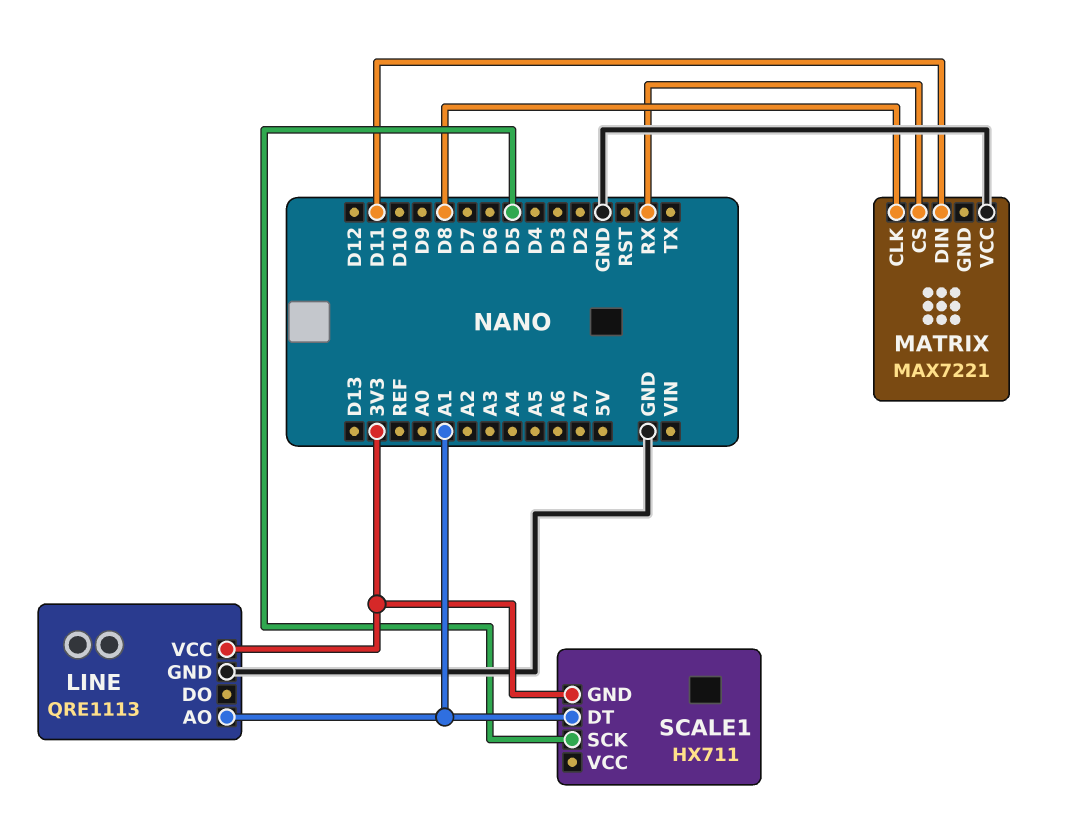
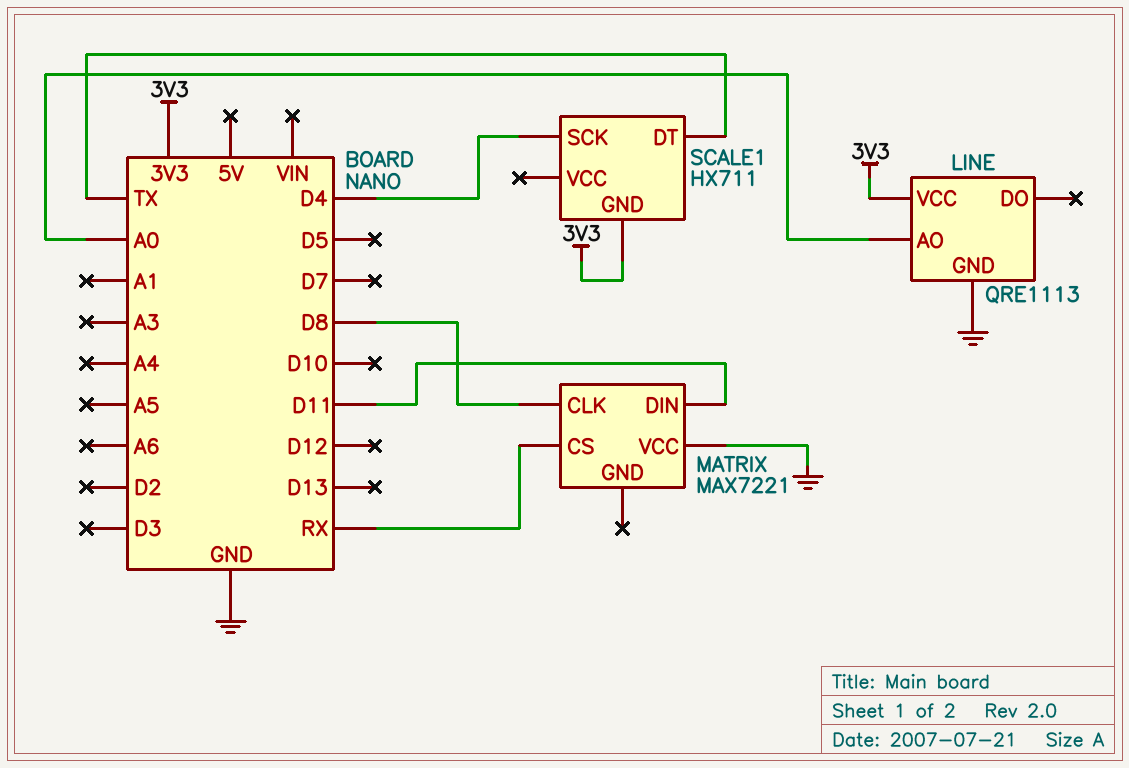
LINE pin AO: A1 -> A0
SCALE1 pin DT: A1 -> TX
SCALE1 pin SCK: D5 -> D4

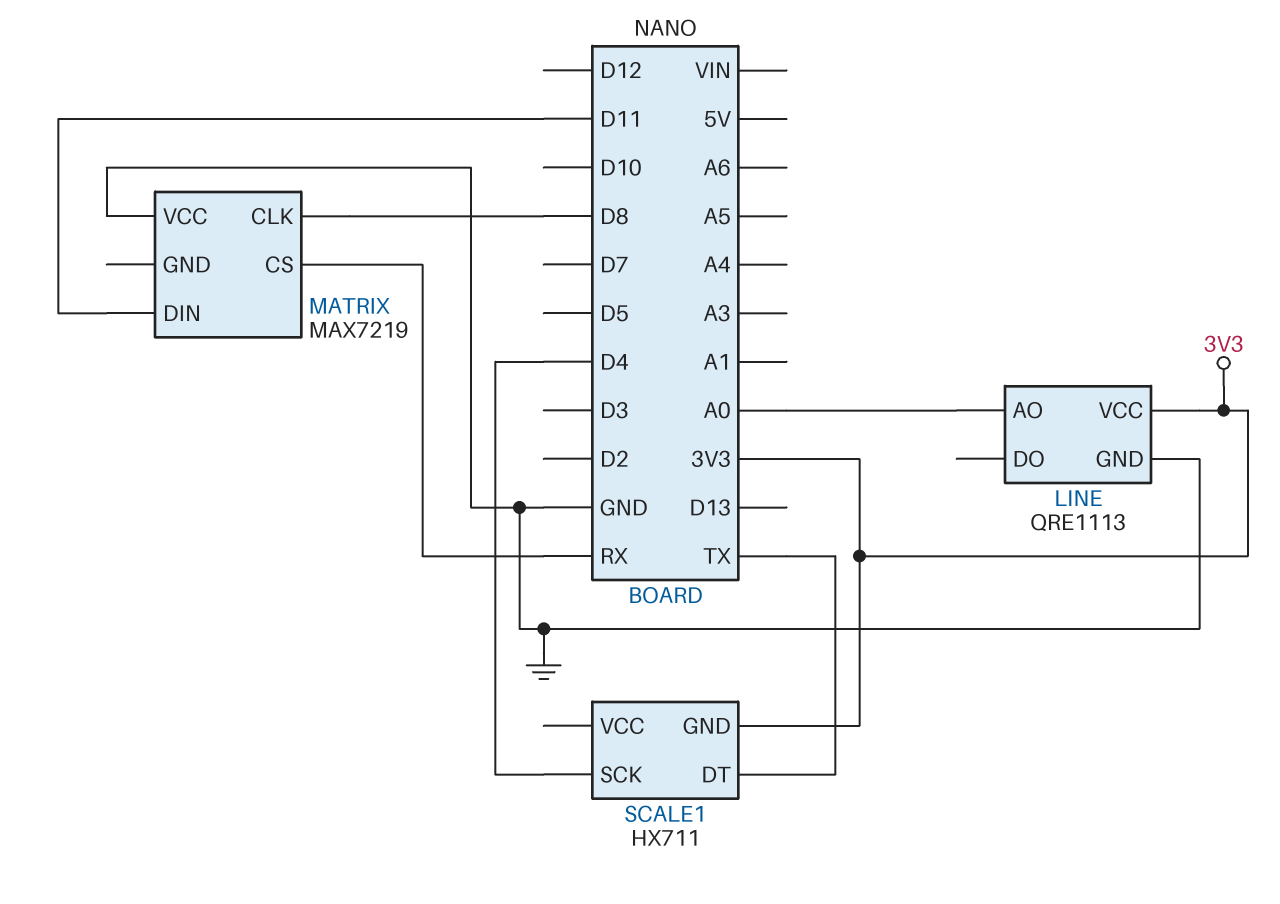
MATRIX: MAX7221 -> MAX7219

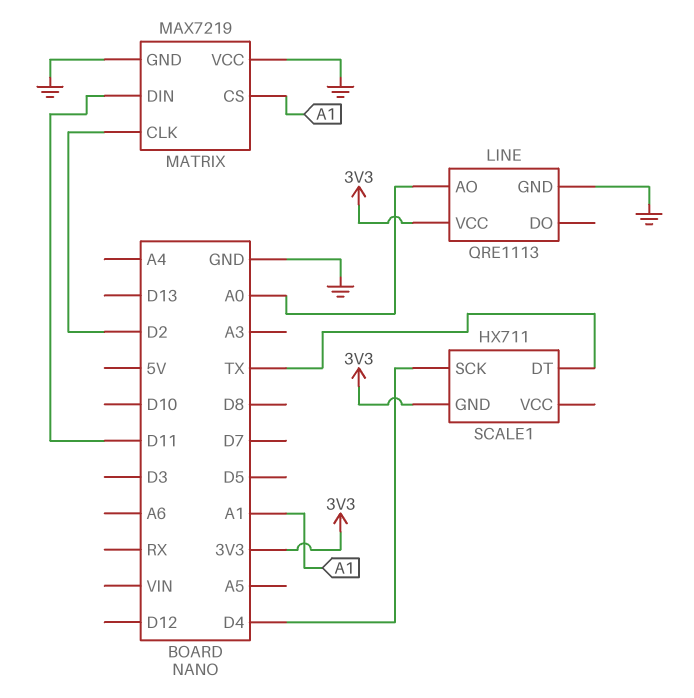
MATRIX pin CLK: D8 -> D2
MATRIX pin CS: RX -> A1
MATRIX pin GND: none -> GND

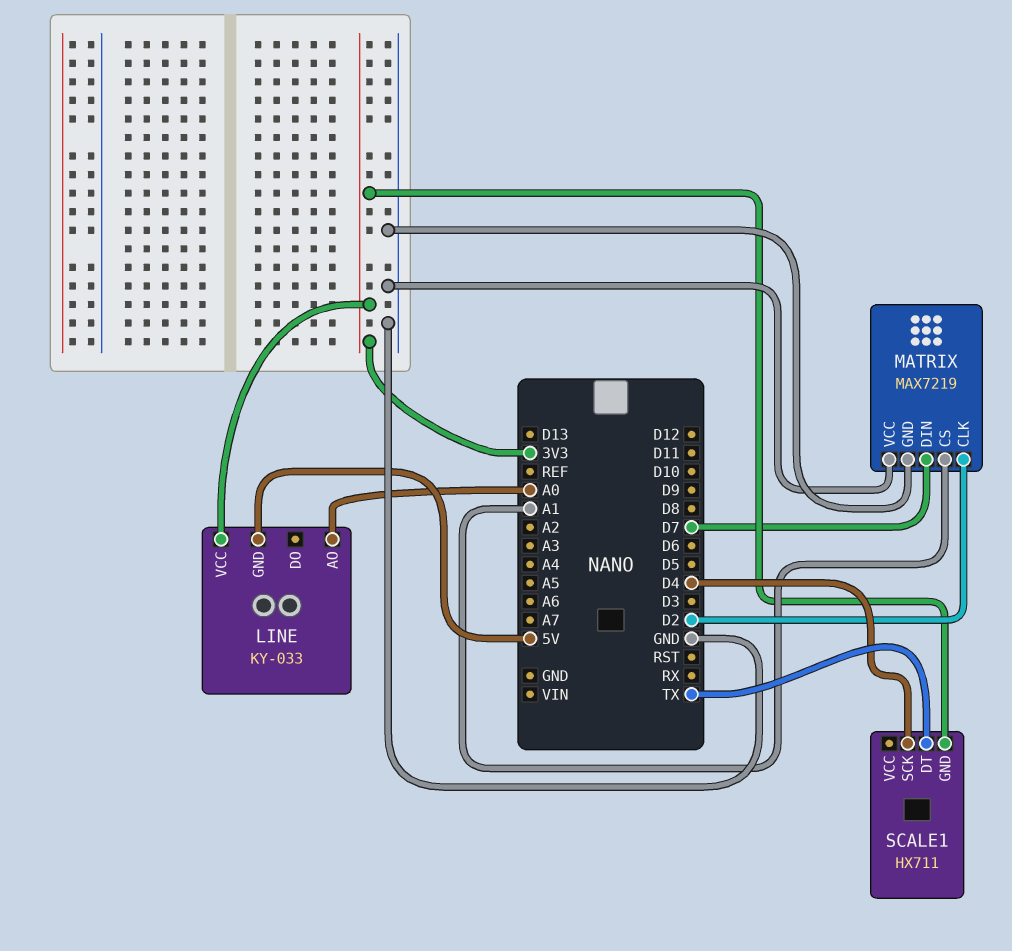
LINE: QRE1113 -> KY-033
LINE pin GND: GND -> 5V
MATRIX pin DIN: D11 -> D7

